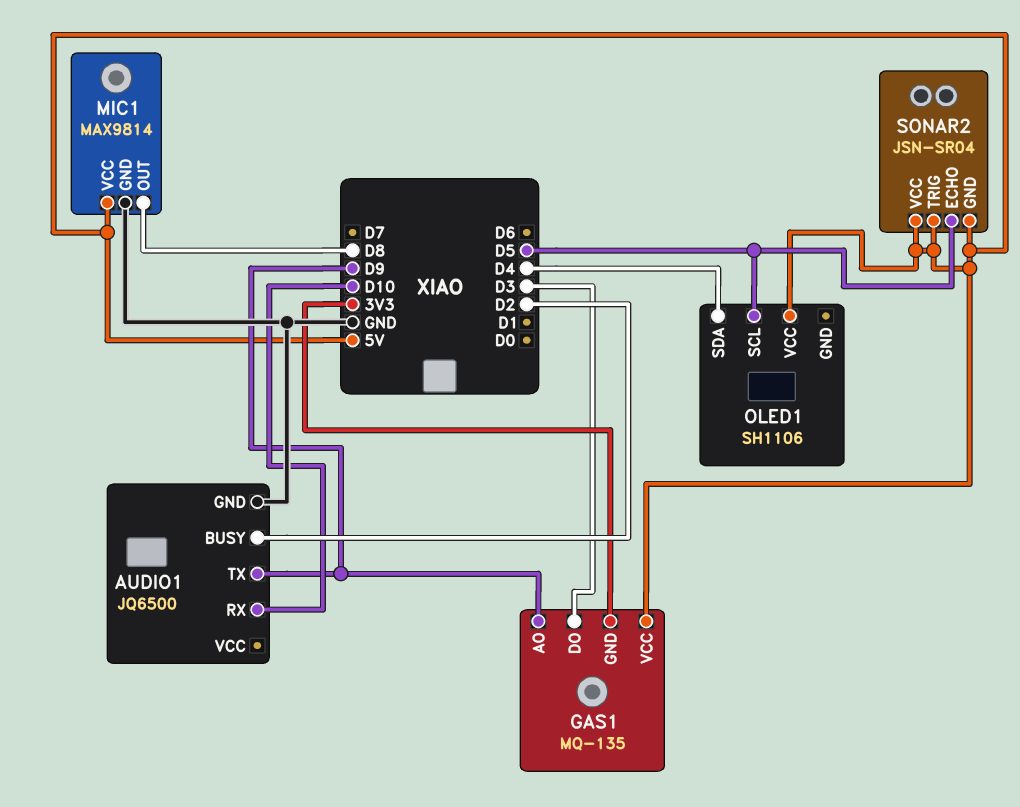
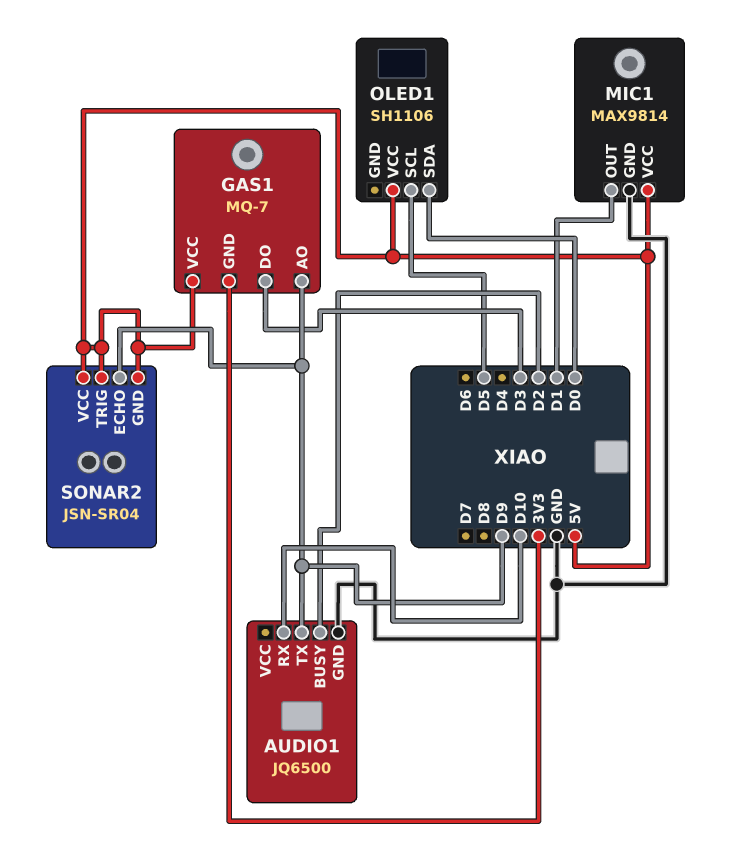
GAS1: MQ-135 -> MQ-7
MIC1 pin OUT: D8 -> D1
OLED1 pin SDA: D4 -> D0
SONAR2 pin ECHO: D5 -> D9

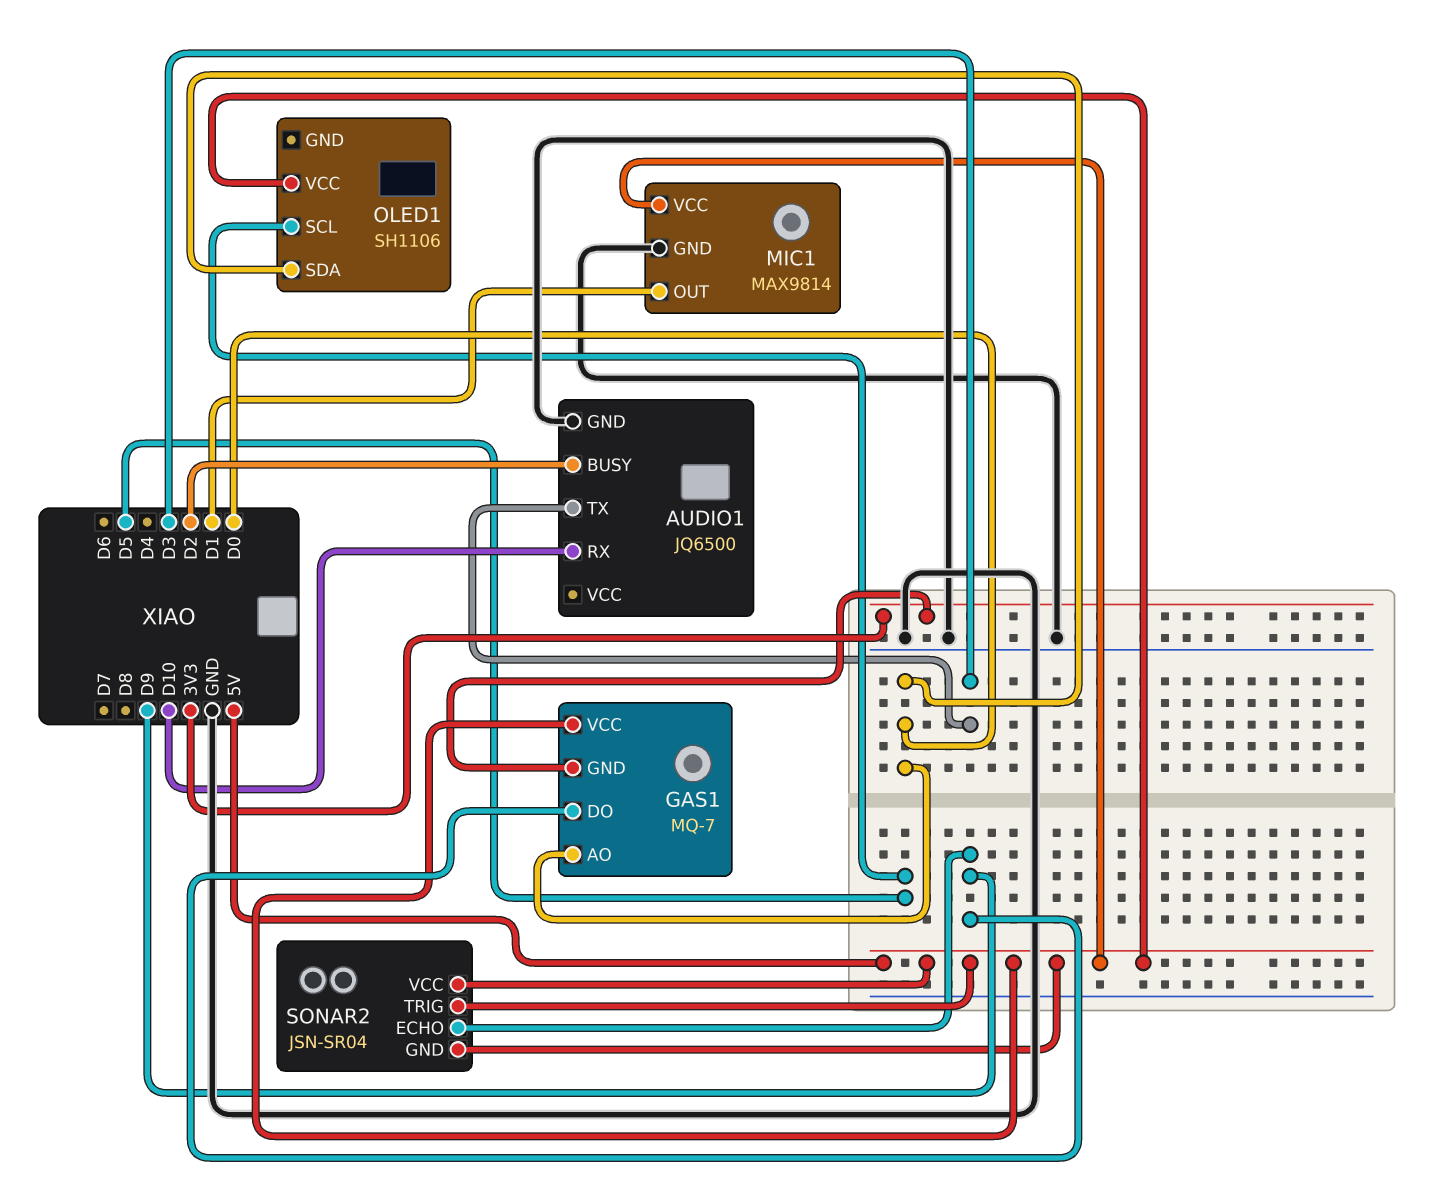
AUDIO1 pin TX: D9 -> D3
GAS1 pin AO: D9 -> D0
GAS1 pin DO: D3 -> D9

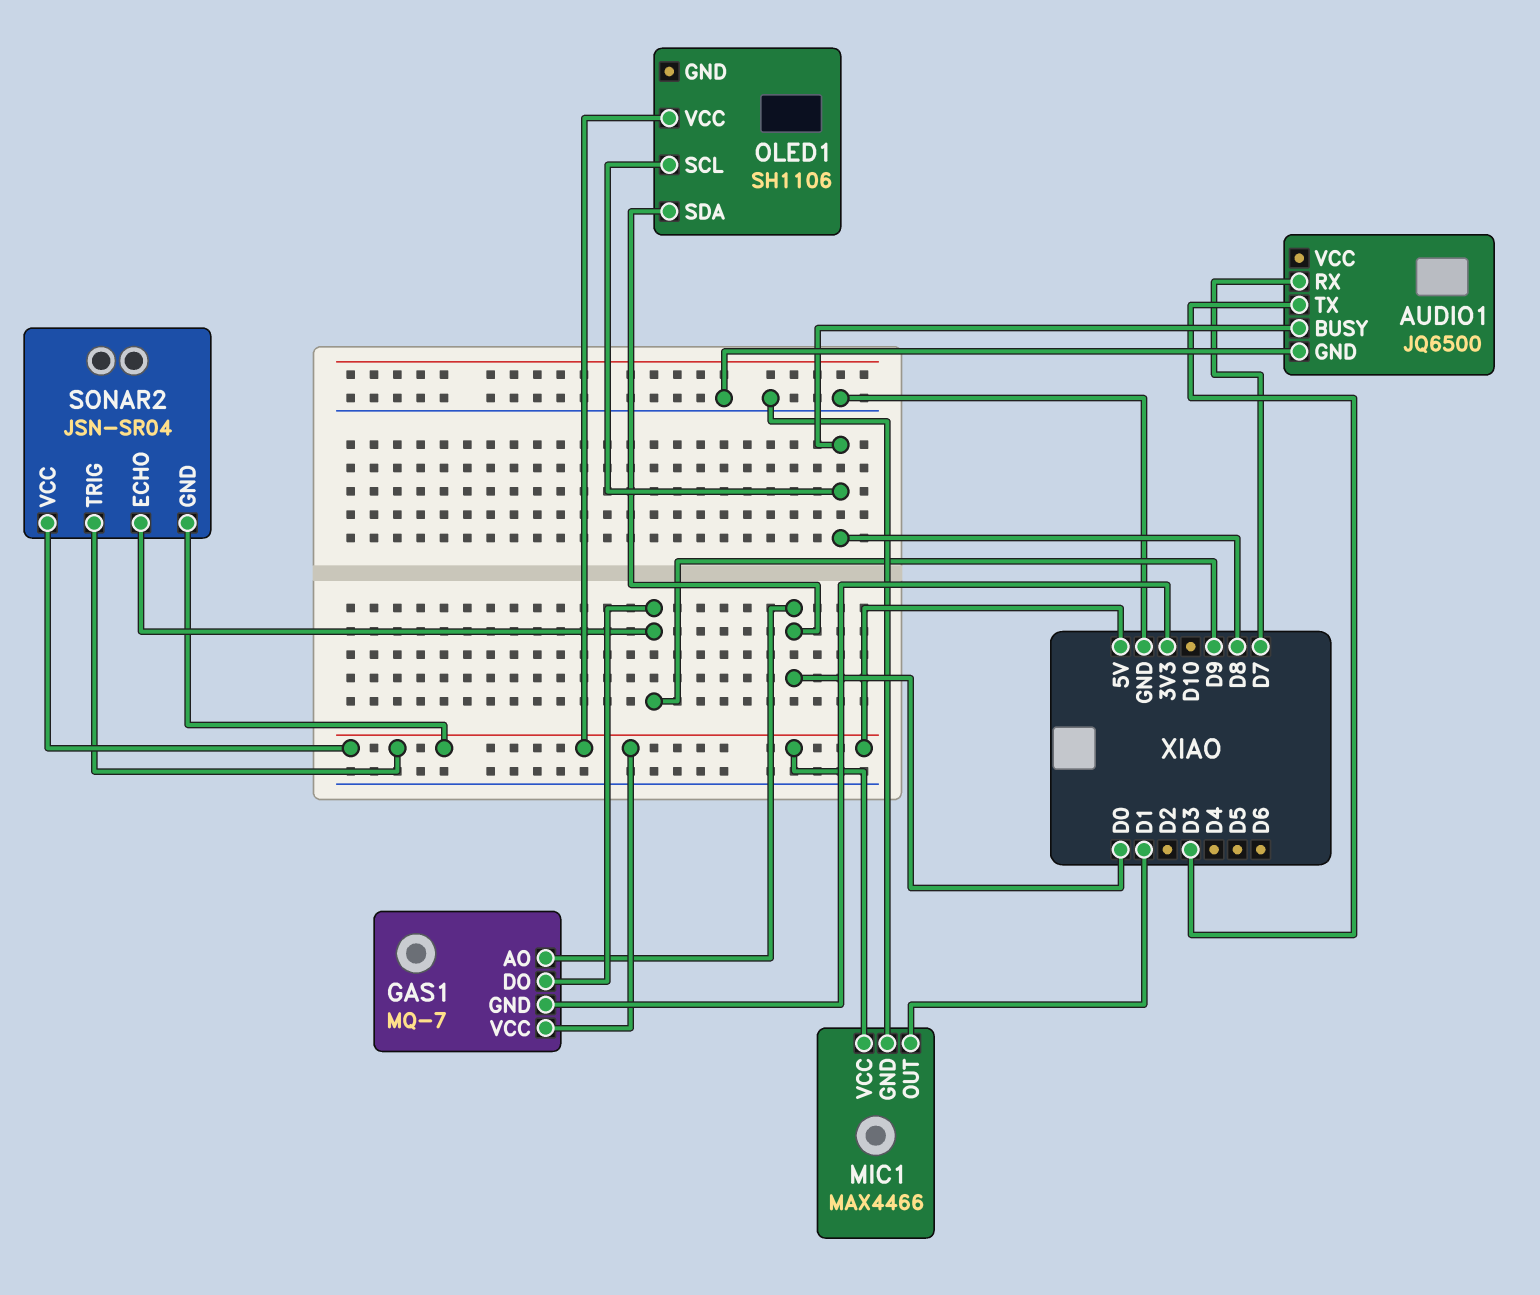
AUDIO1 pin BUSY: D2 -> D8
AUDIO1 pin RX: D10 -> D7
MIC1: MAX9814 -> MAX4466
OLED1 pin SCL: D5 -> D8

